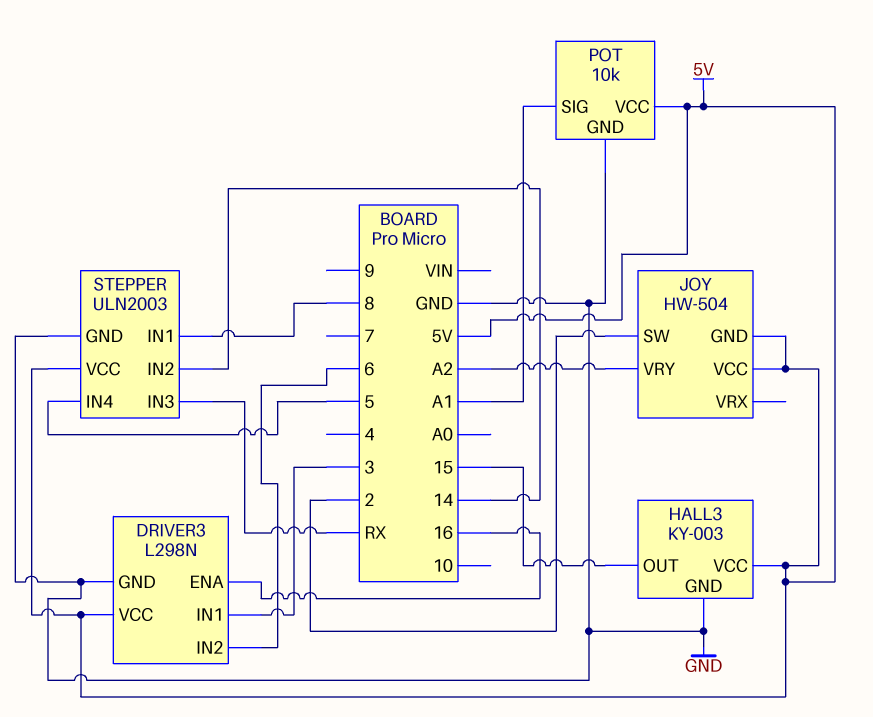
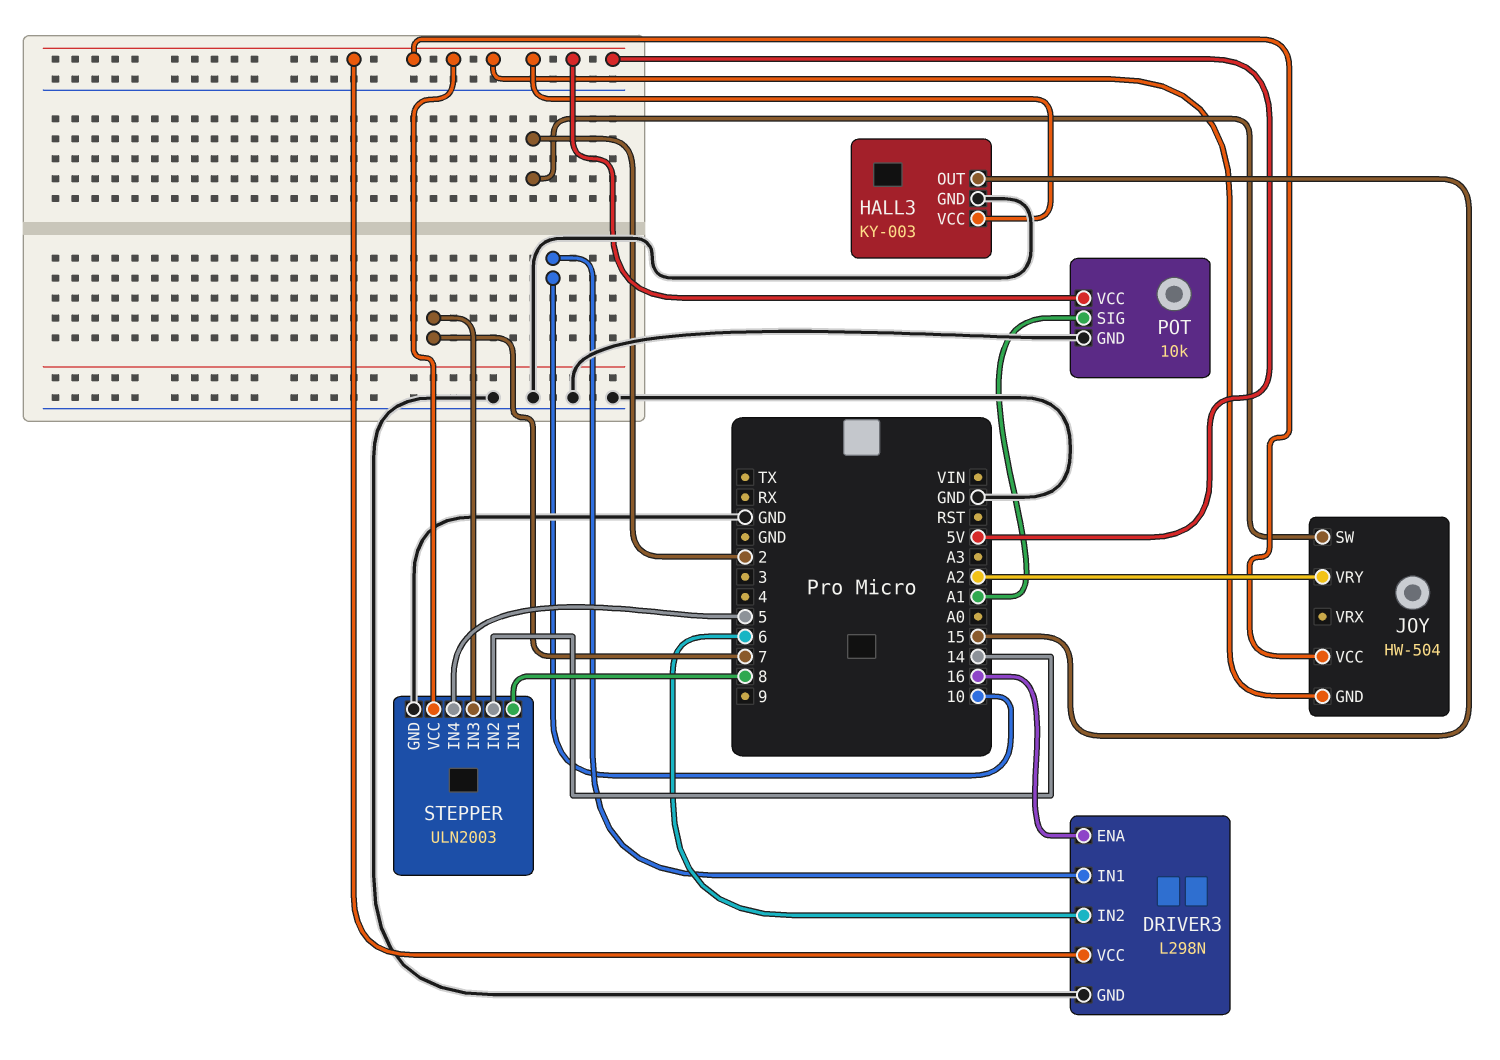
DRIVER3 pin IN1: 3 -> 10
STEPPER pin IN3: RX -> 7

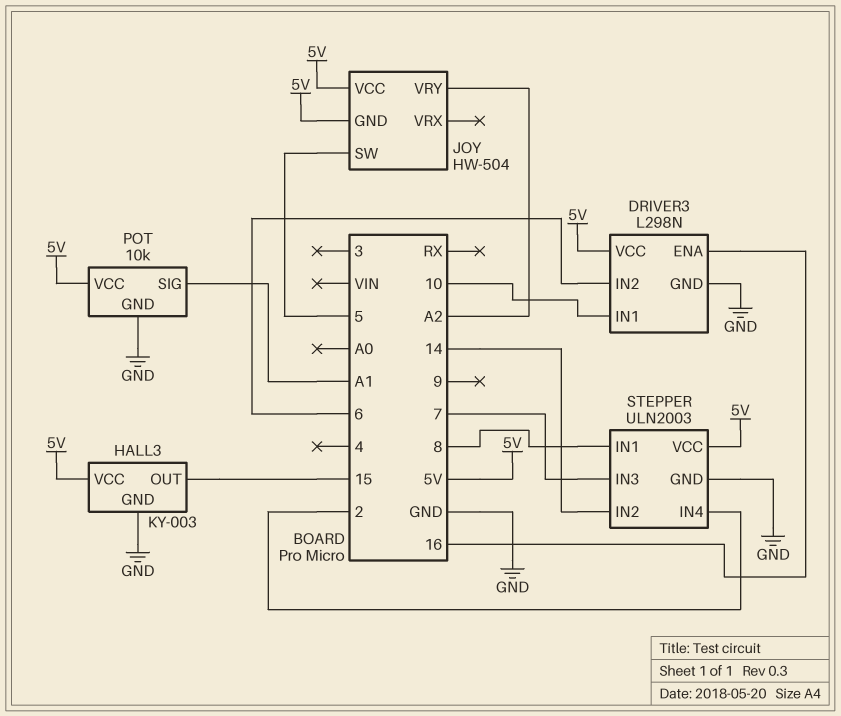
JOY pin SW: 2 -> 5
STEPPER pin IN4: 5 -> 2

